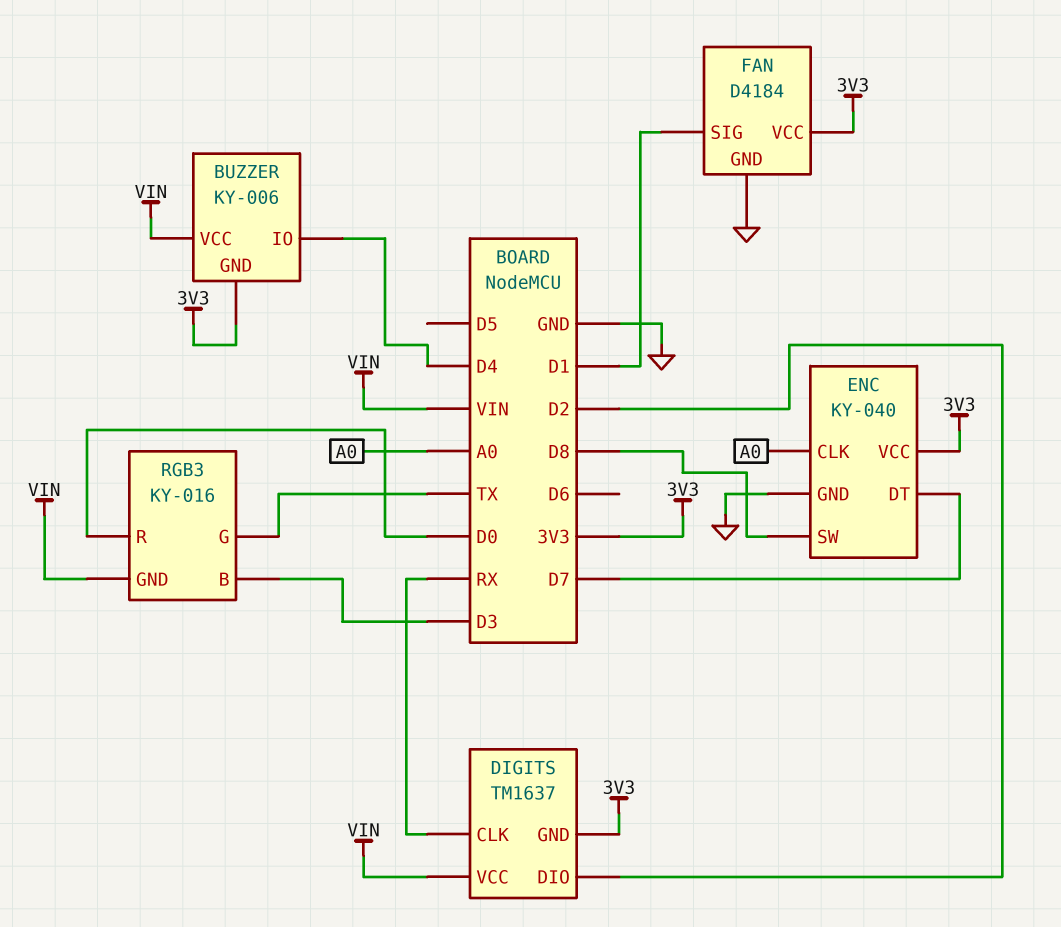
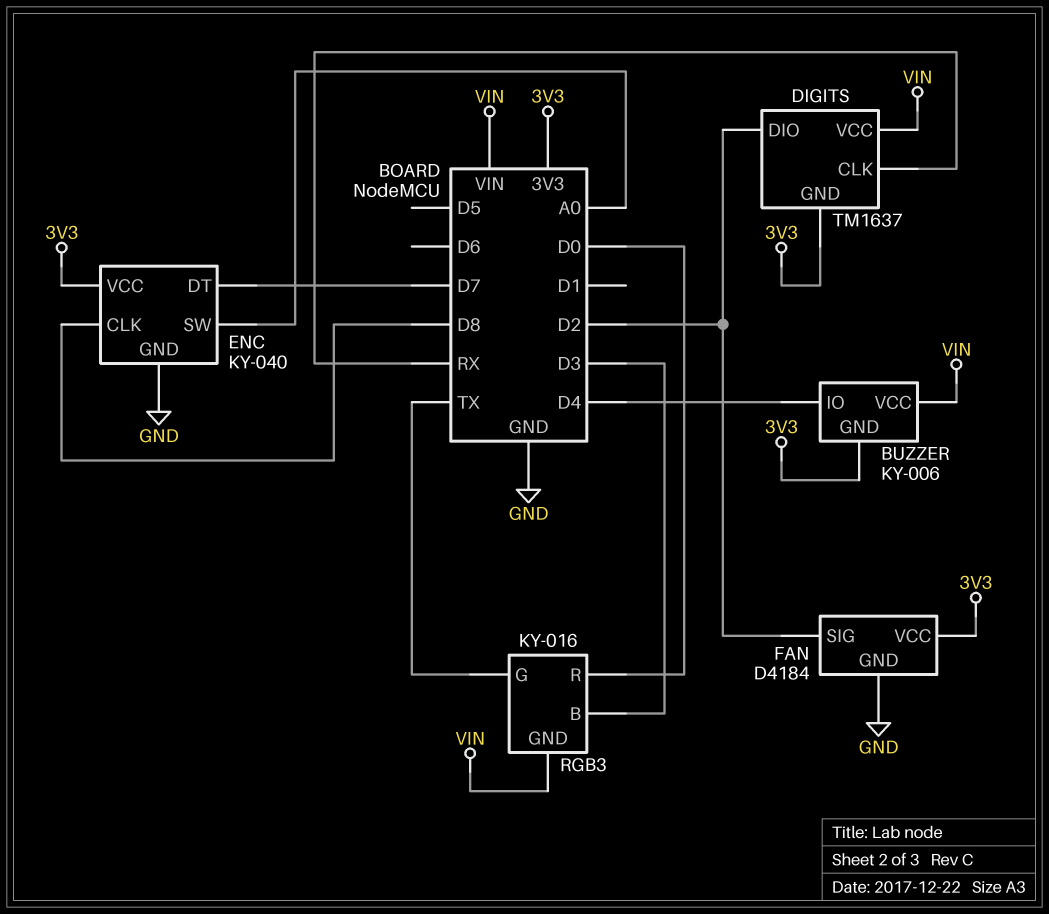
ENC pin CLK: A0 -> D8
ENC pin SW: D8 -> A0
FAN pin SIG: D1 -> D2

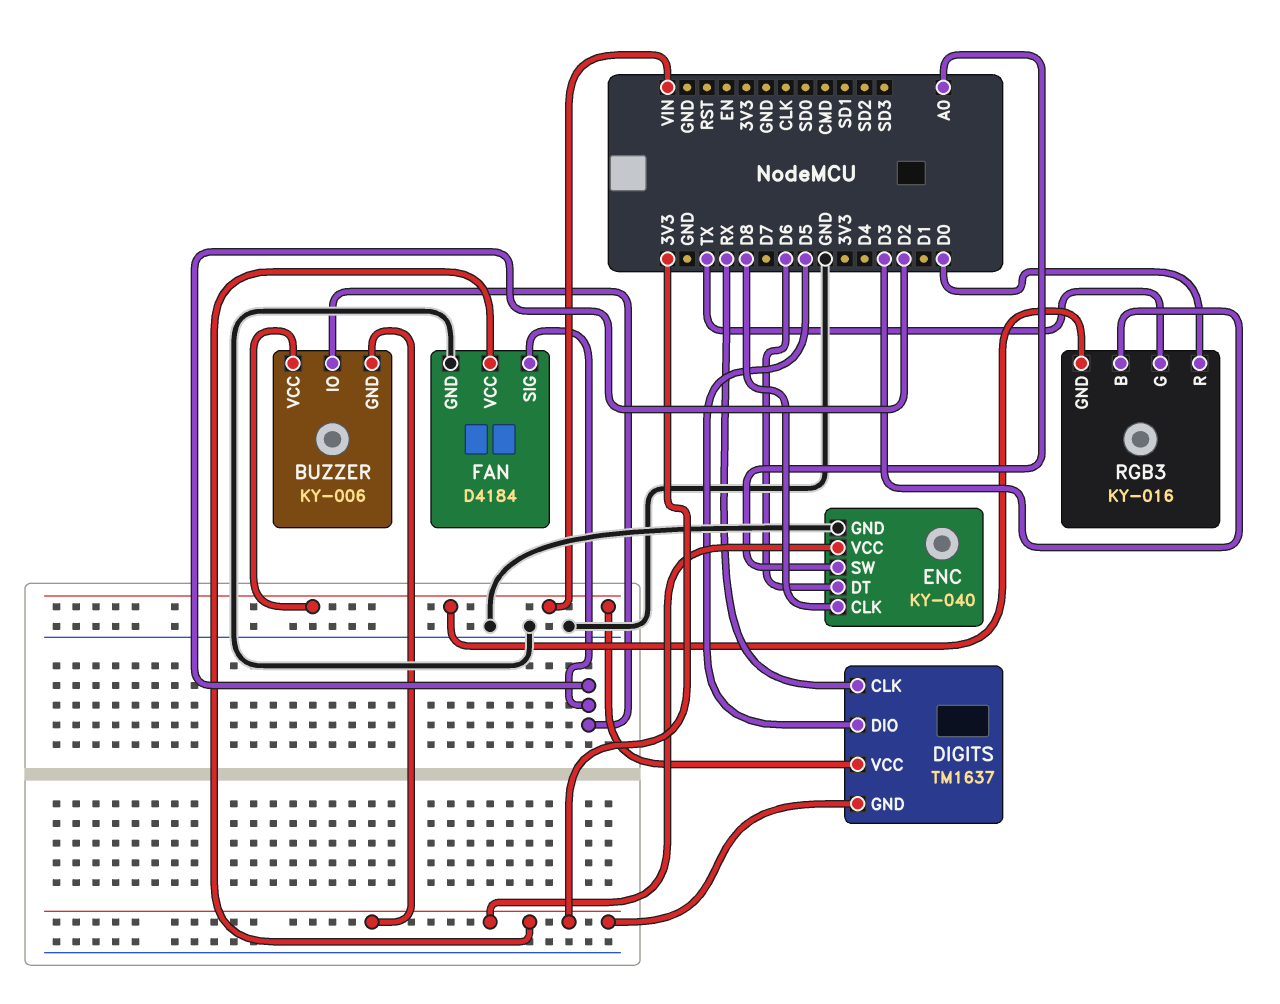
BUZZER pin IO: D4 -> D2
DIGITS pin DIO: D2 -> D5
ENC pin DT: D7 -> D6

